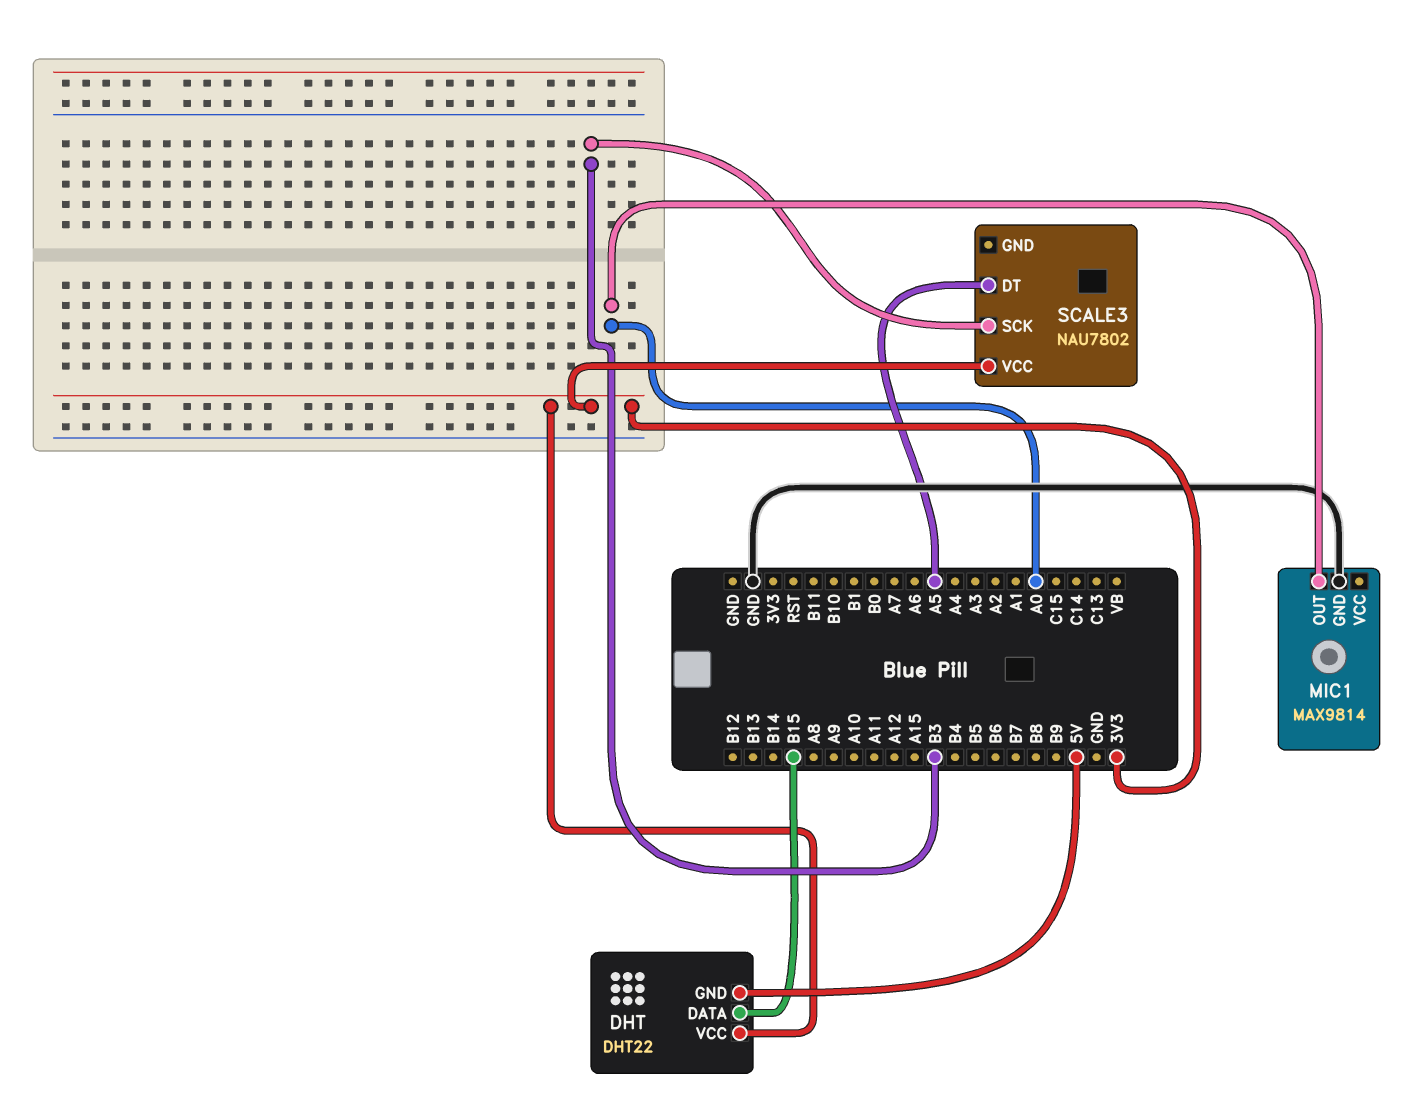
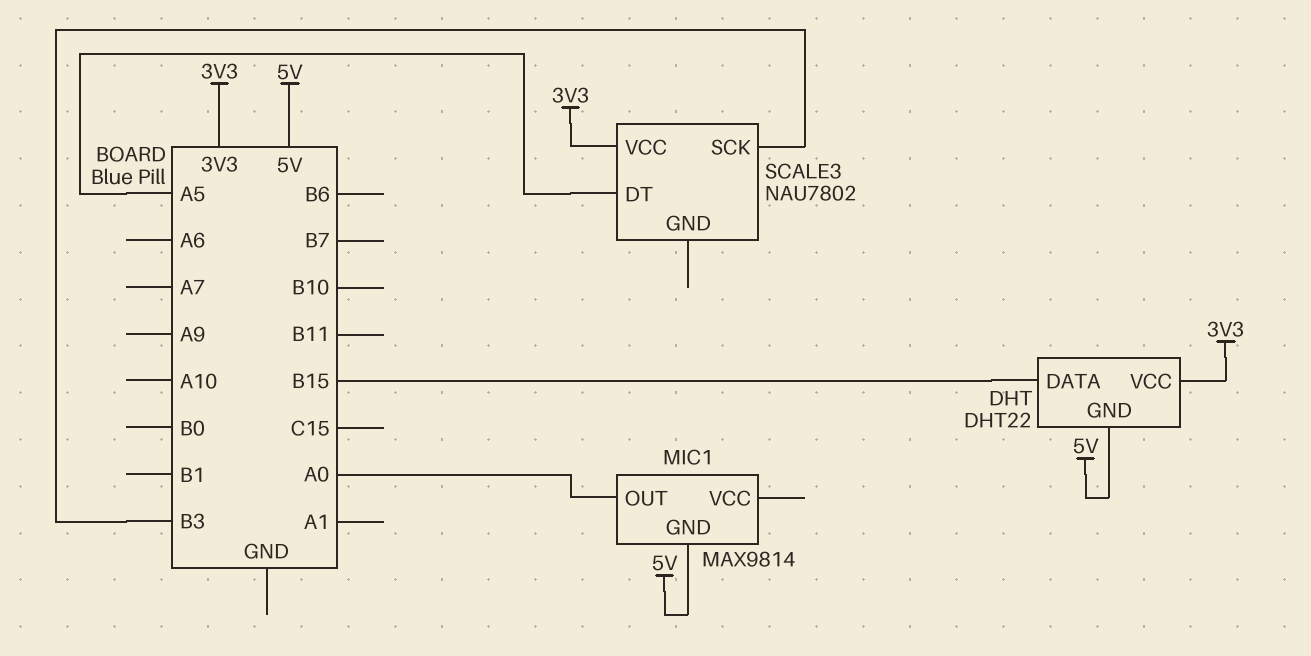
MIC1 pin GND: GND -> 5V

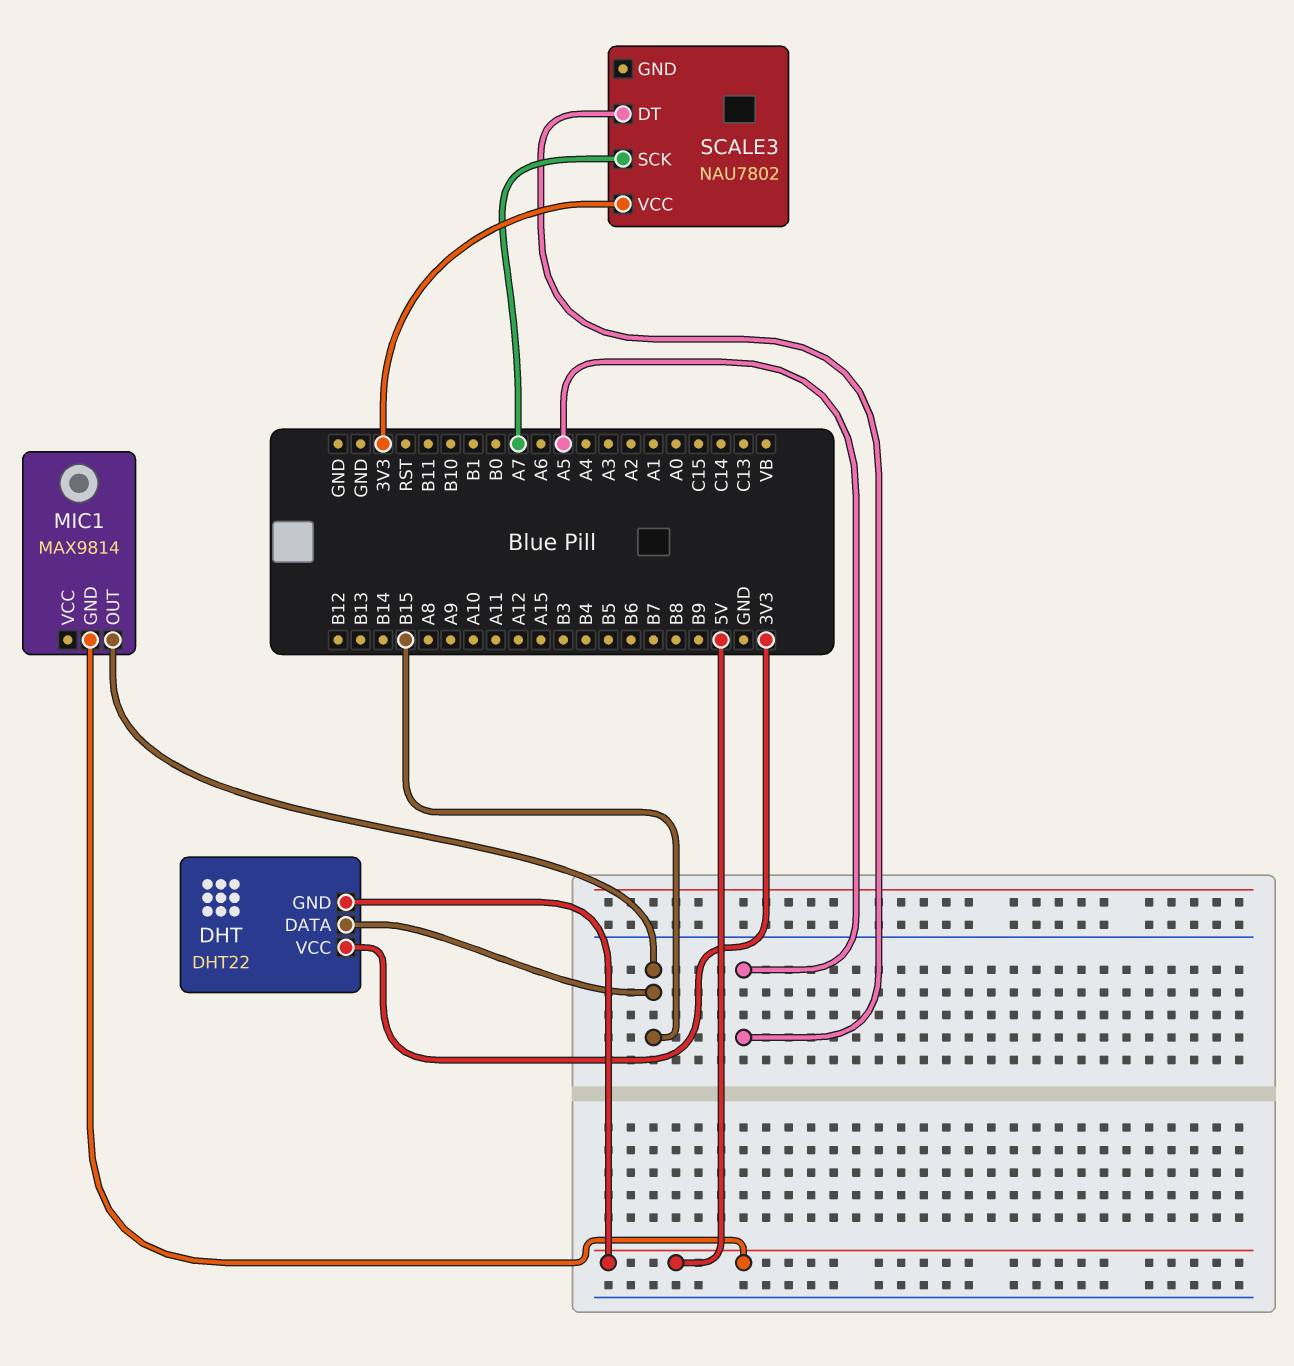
MIC1 pin OUT: A0 -> B15
SCALE3 pin SCK: B3 -> A7

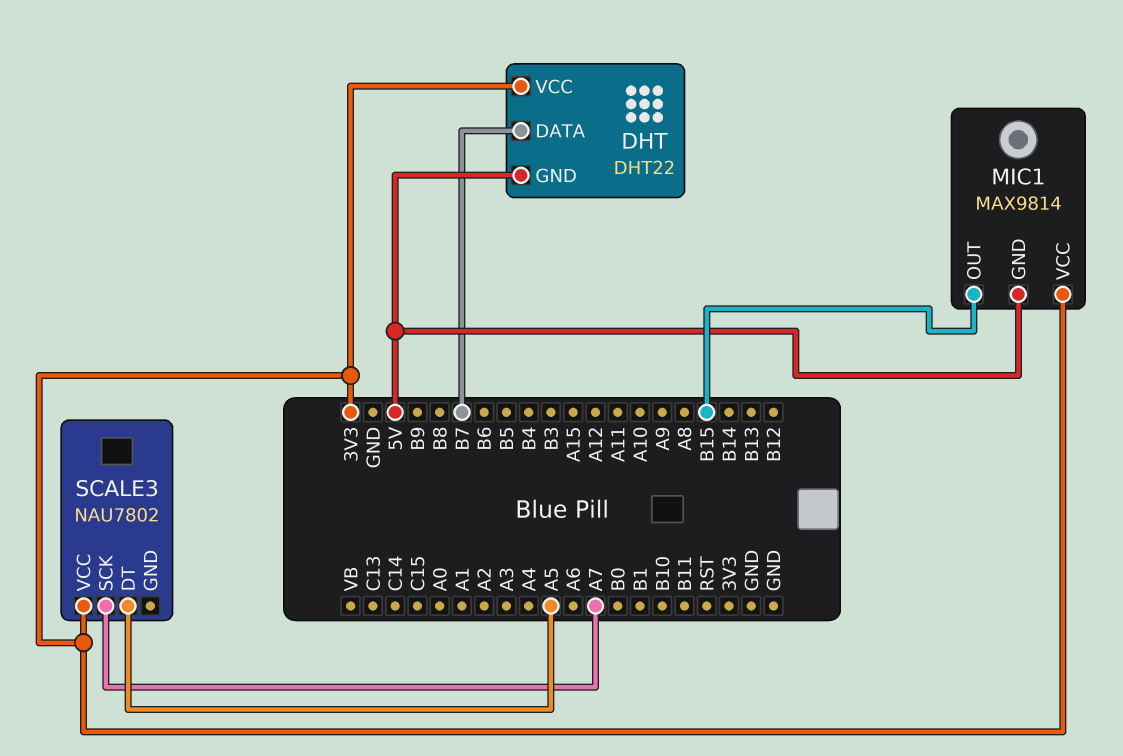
DHT pin DATA: B15 -> B7
MIC1 pin VCC: none -> 3V3

